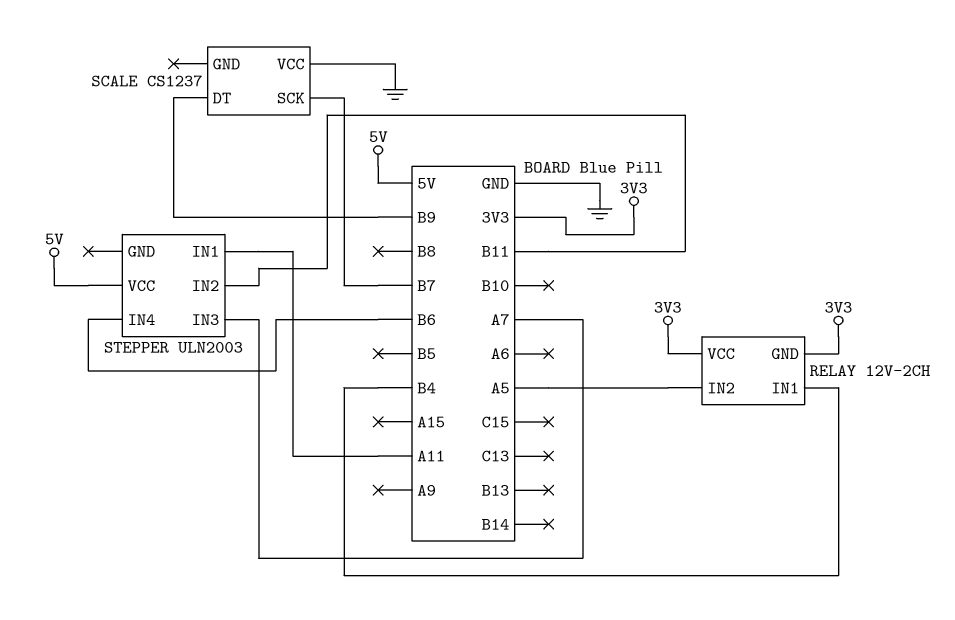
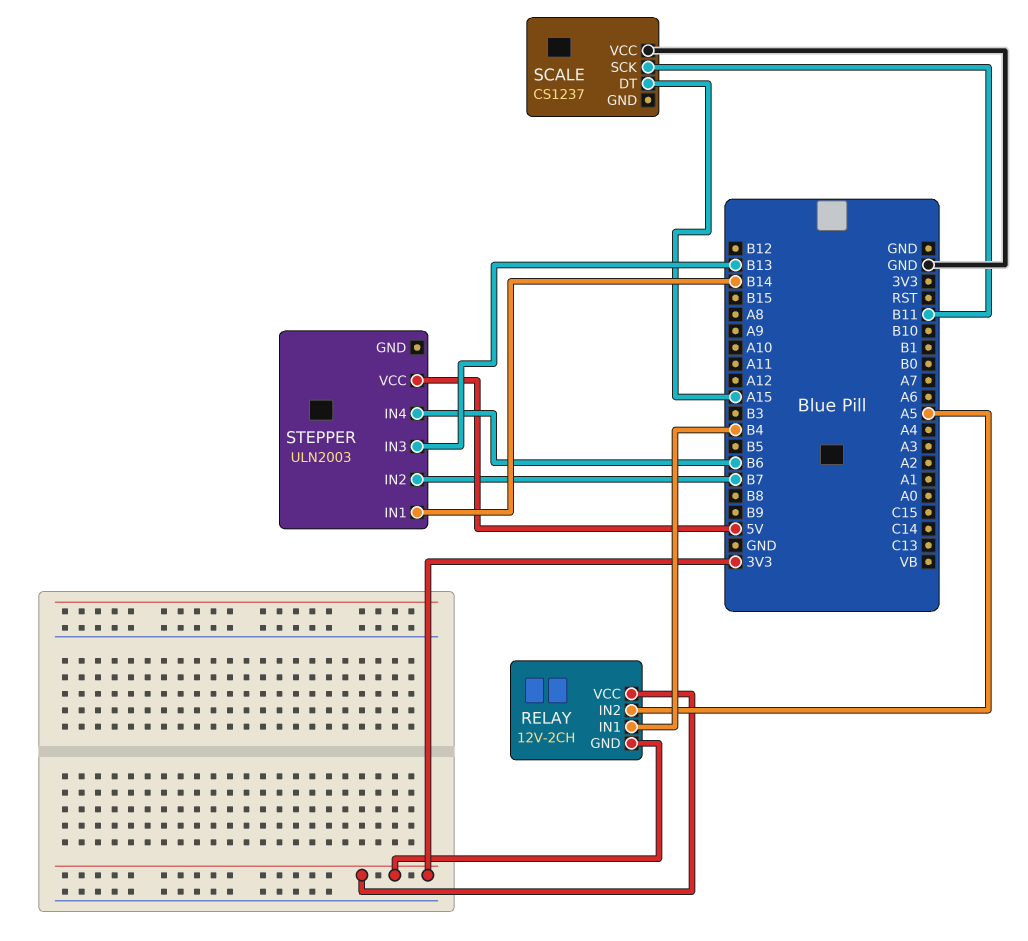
SCALE pin DT: B9 -> A15
SCALE pin SCK: B7 -> B11
STEPPER pin IN1: A11 -> B14
STEPPER pin IN2: B11 -> B7
STEPPER pin IN3: A7 -> B13

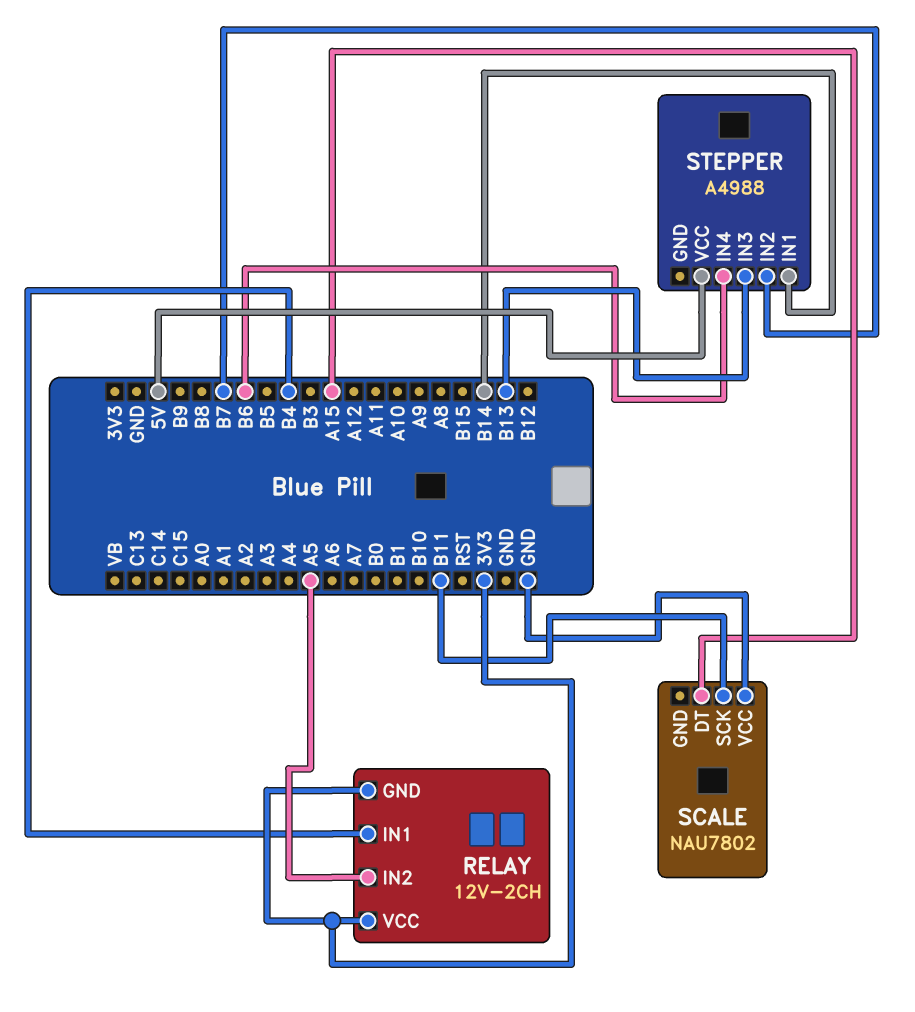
SCALE: CS1237 -> NAU7802
STEPPER: ULN2003 -> A4988

